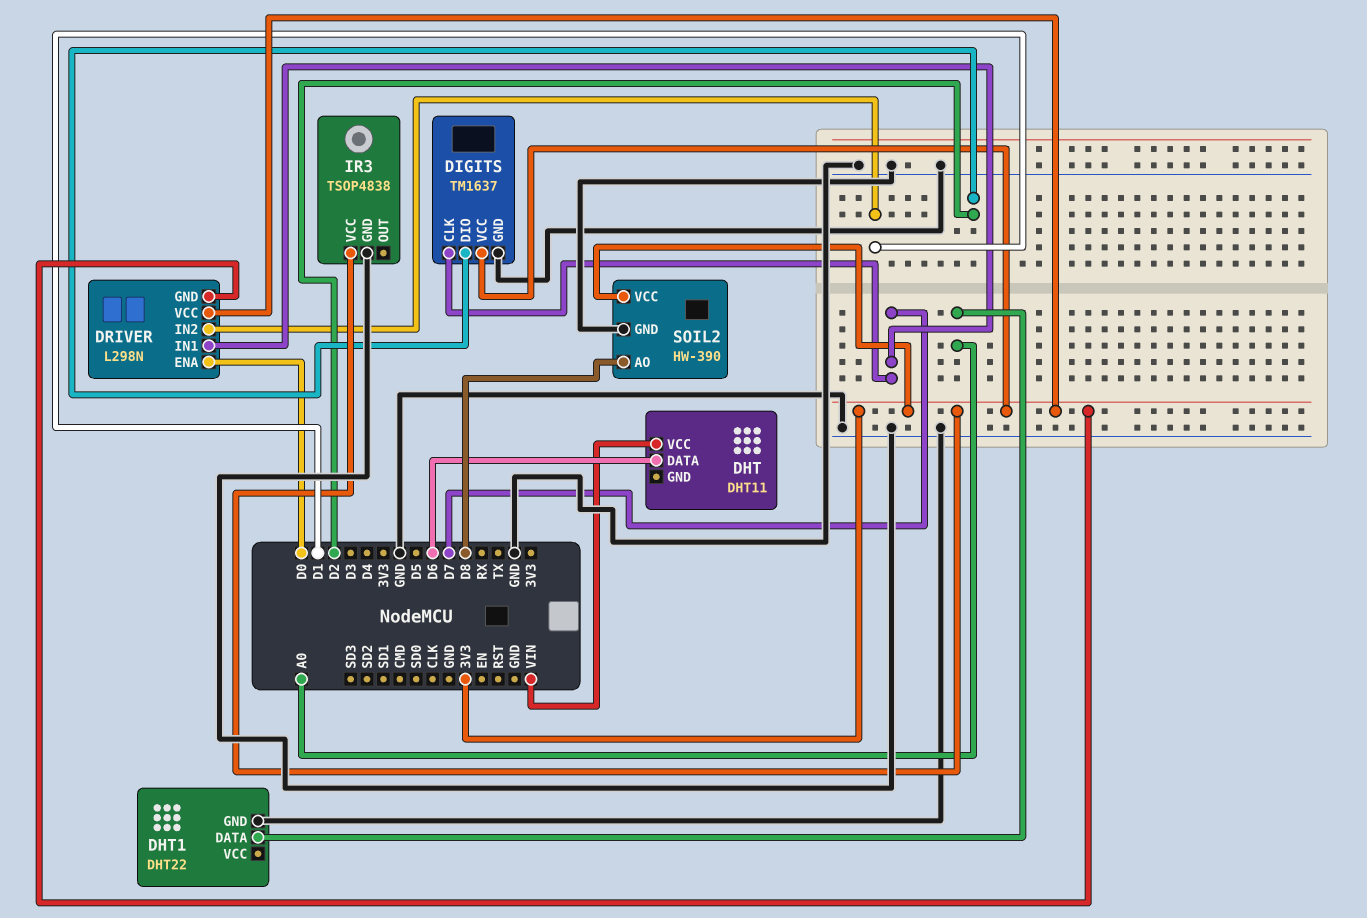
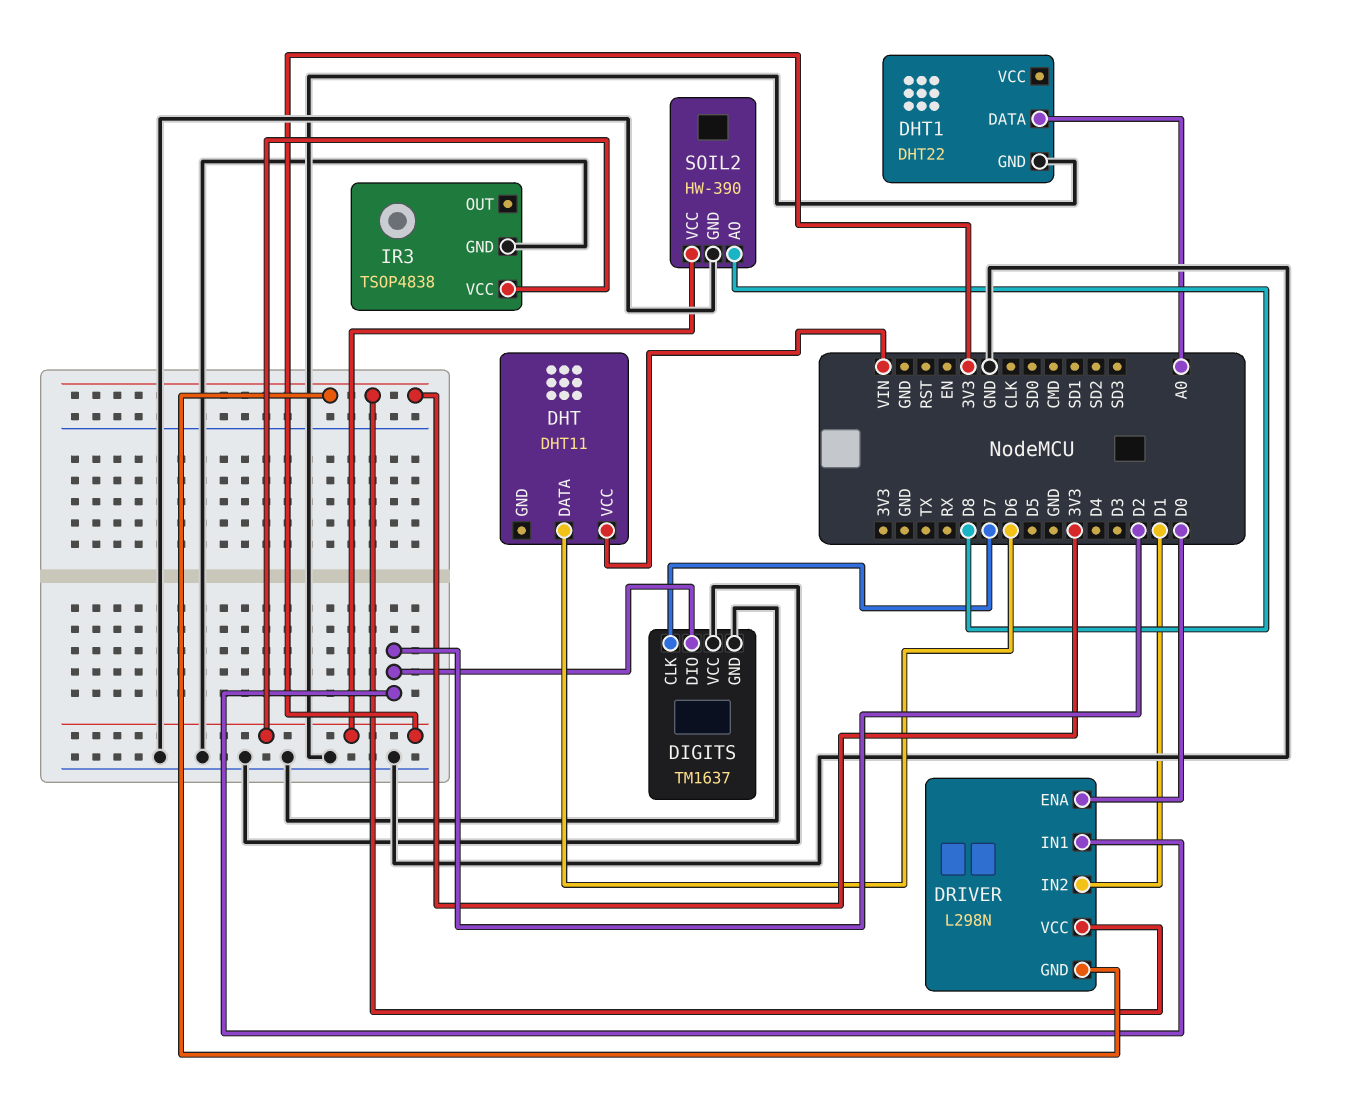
DIGITS pin VCC: 3V3 -> GND
DRIVER pin IN1: D7 -> D2

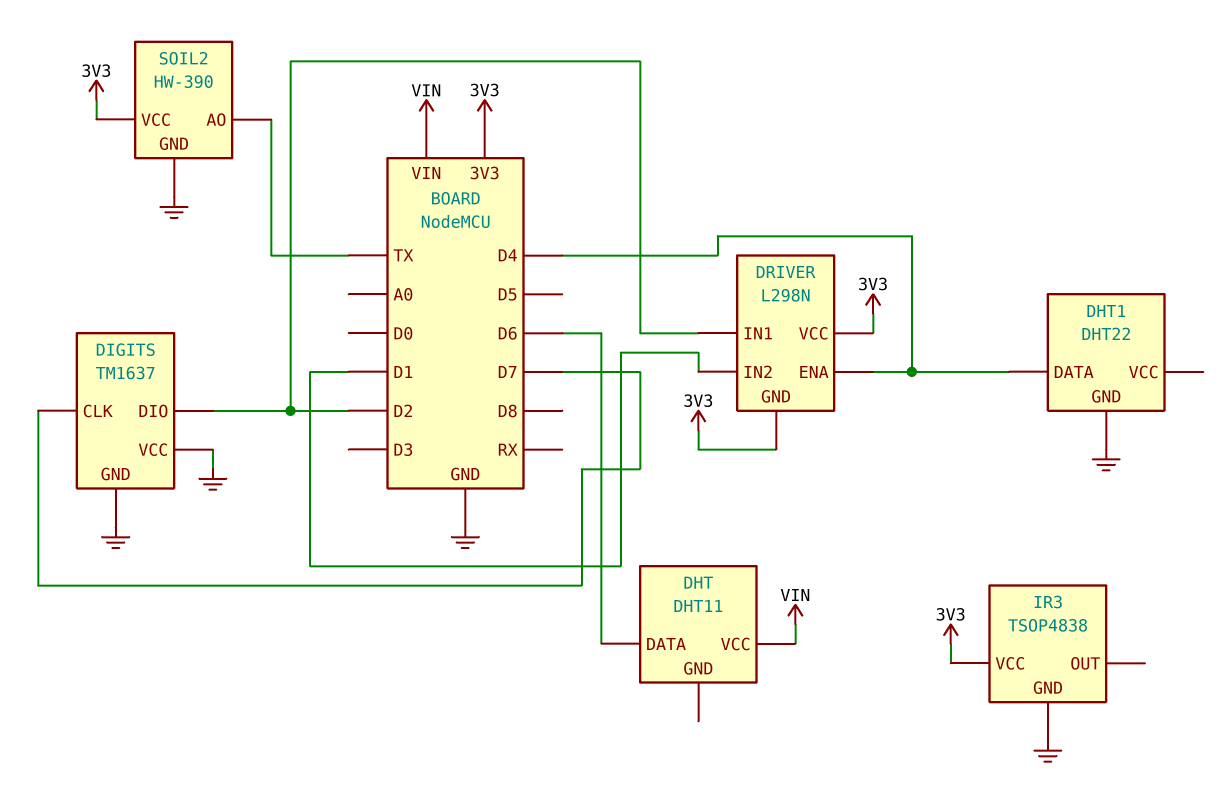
DHT1 pin DATA: A0 -> D4
DRIVER pin ENA: D0 -> D4
SOIL2 pin AO: D8 -> TX

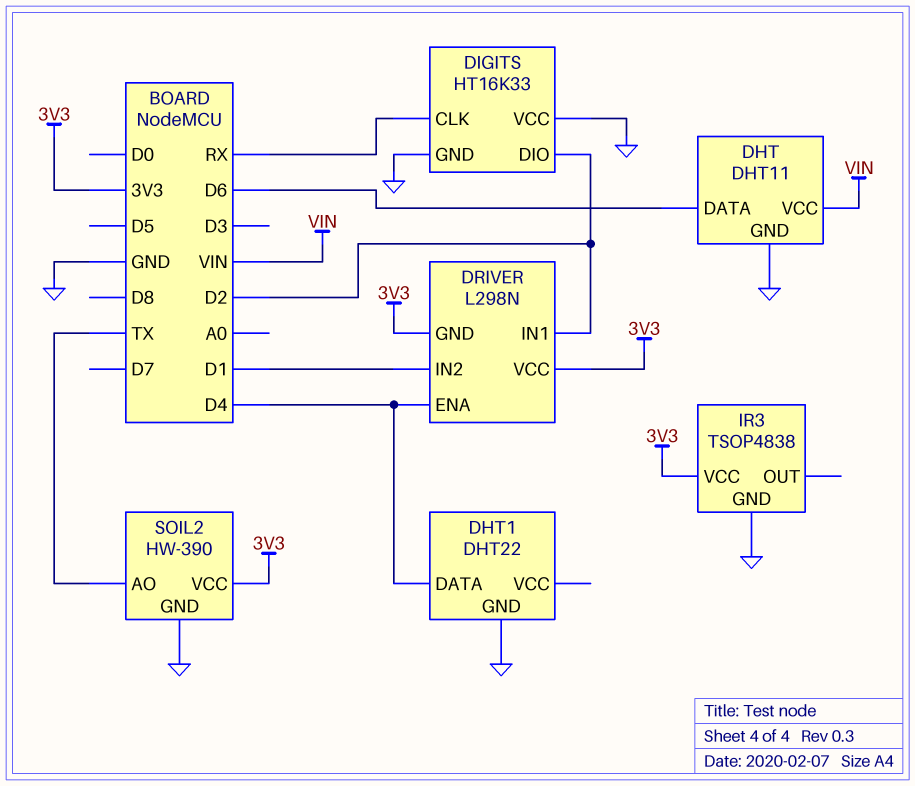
DHT pin GND: none -> GND
DIGITS: TM1637 -> HT16K33
DIGITS pin CLK: D7 -> RX

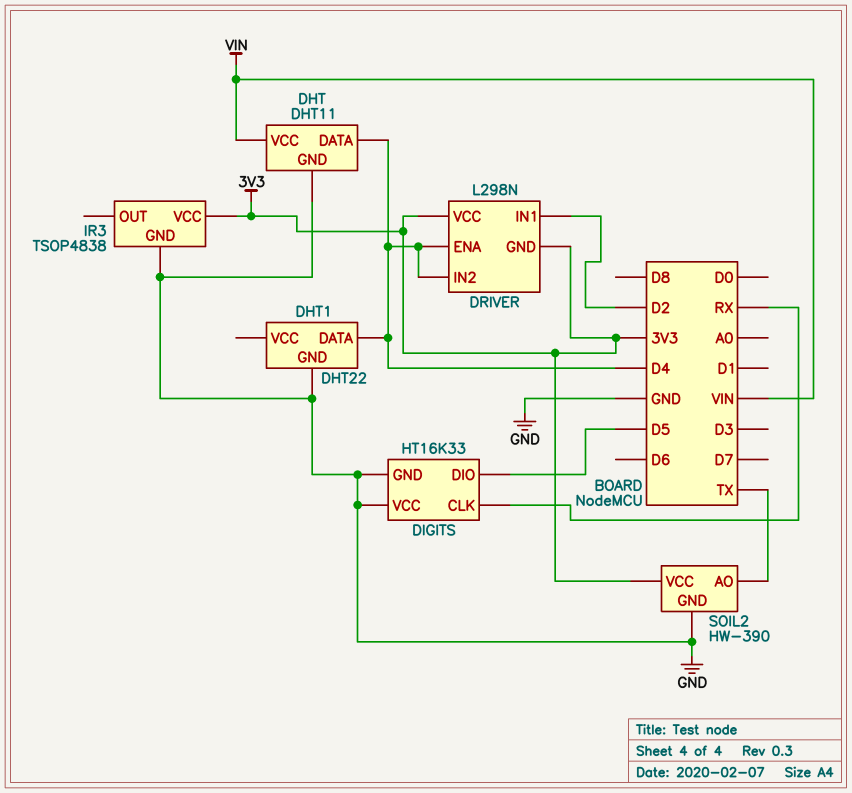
DHT pin DATA: D6 -> D4
DIGITS pin DIO: D2 -> D5
DRIVER pin IN2: D1 -> D4

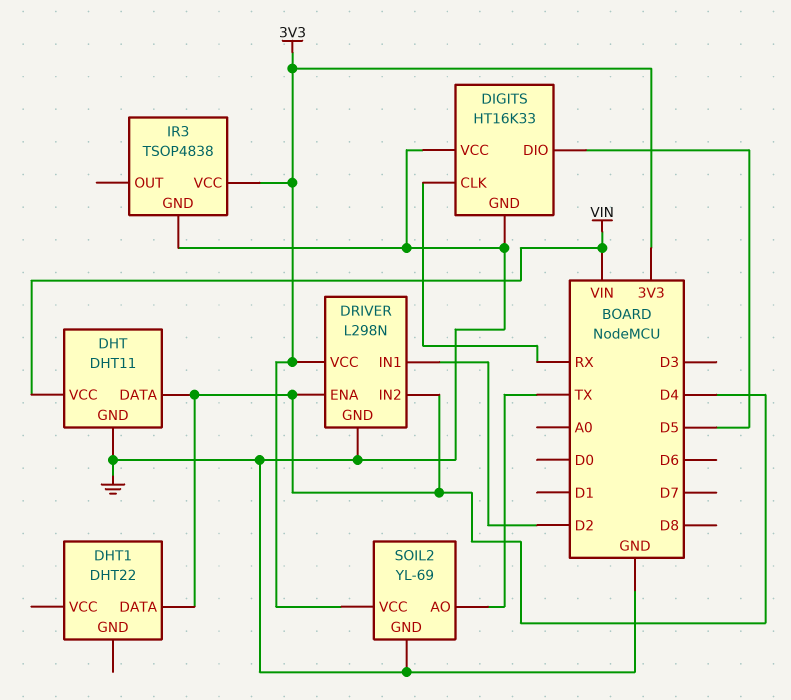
DHT1 pin GND: GND -> none
DRIVER pin GND: 3V3 -> GND
SOIL2: HW-390 -> YL-69

